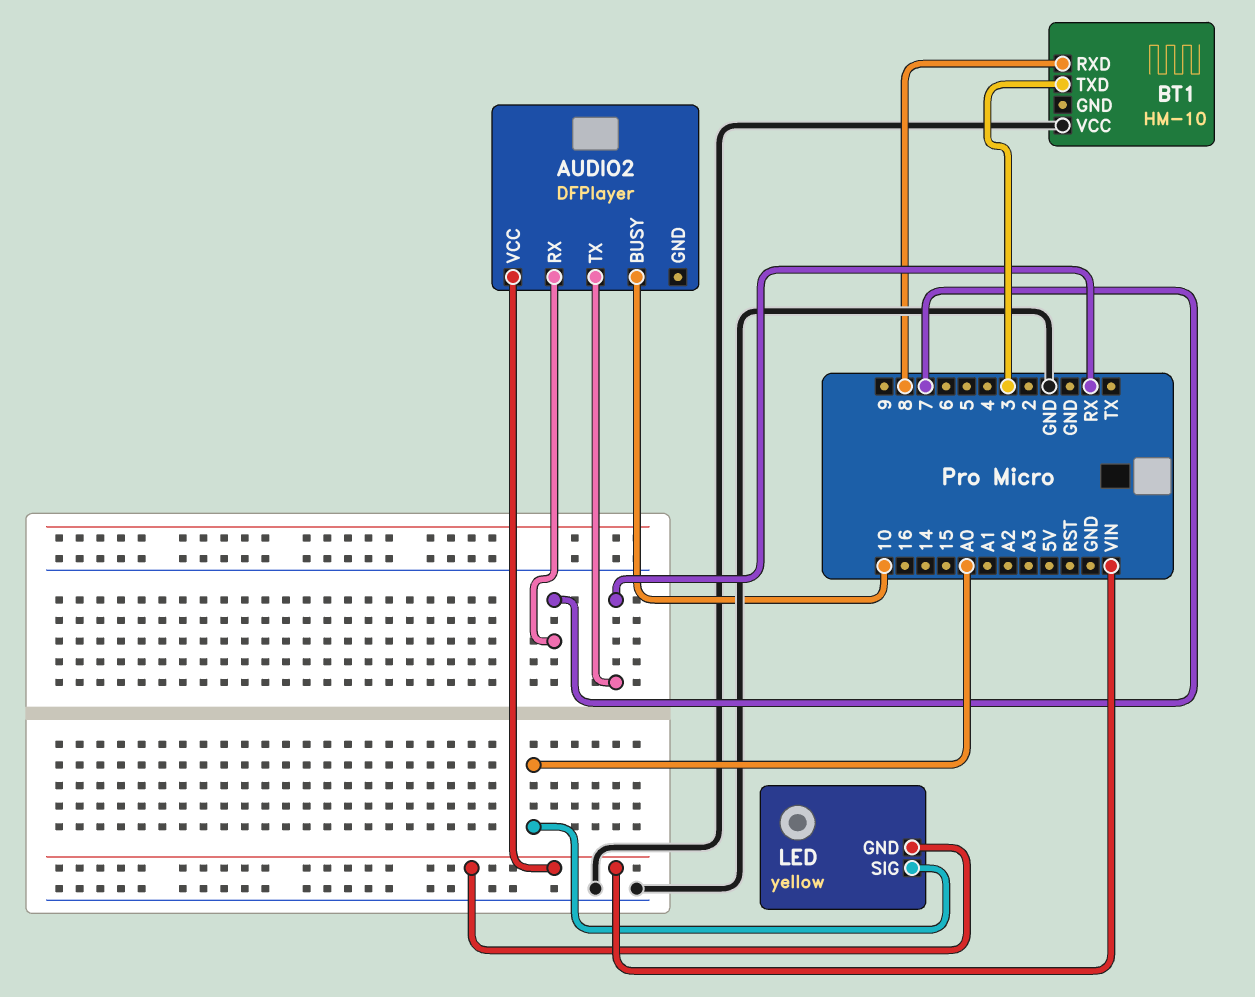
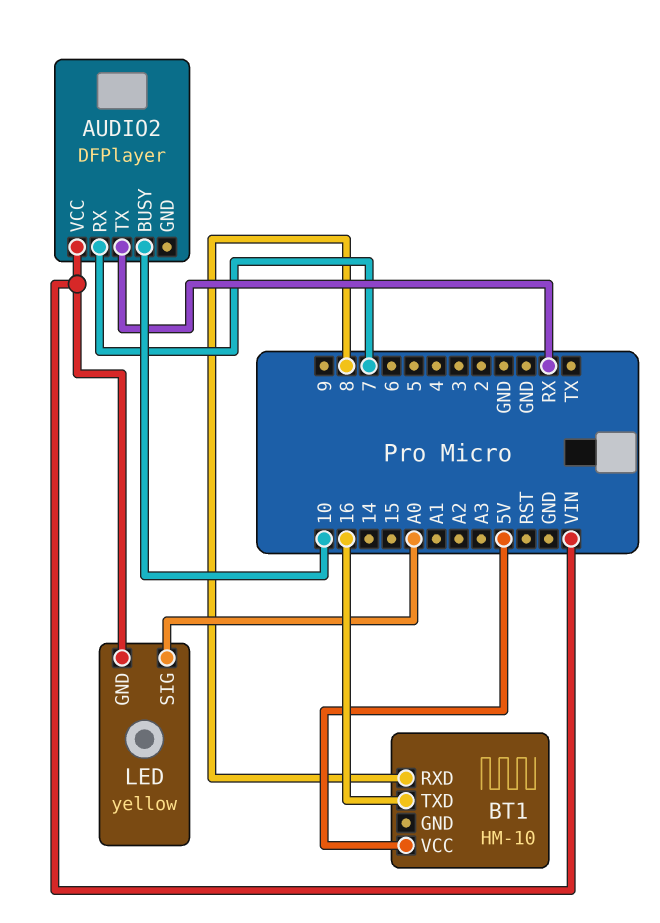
BT1 pin TXD: 3 -> 16
BT1 pin VCC: GND -> 5V

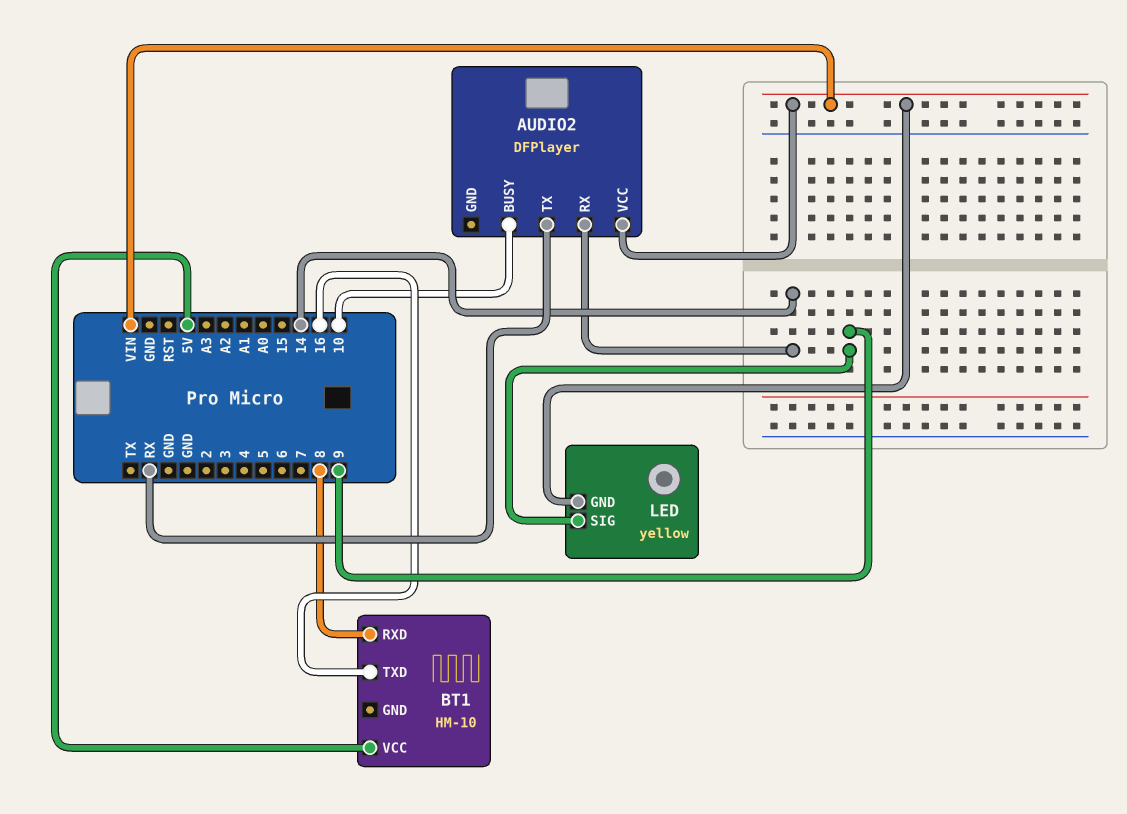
AUDIO2 pin RX: 7 -> 14
LED pin SIG: A0 -> 9

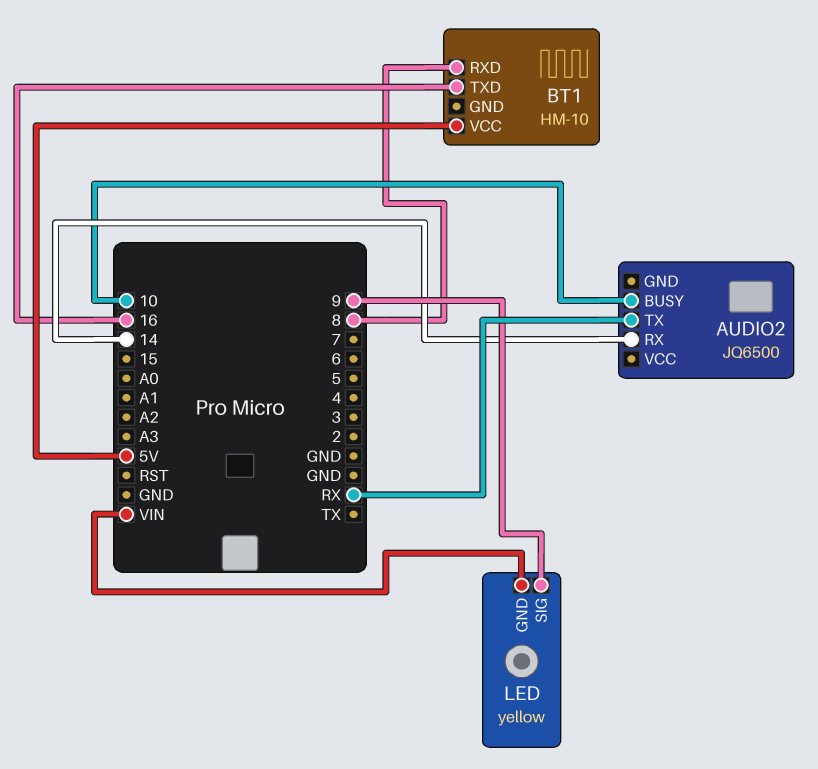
AUDIO2: DFPlayer -> JQ6500
AUDIO2 pin VCC: VIN -> none

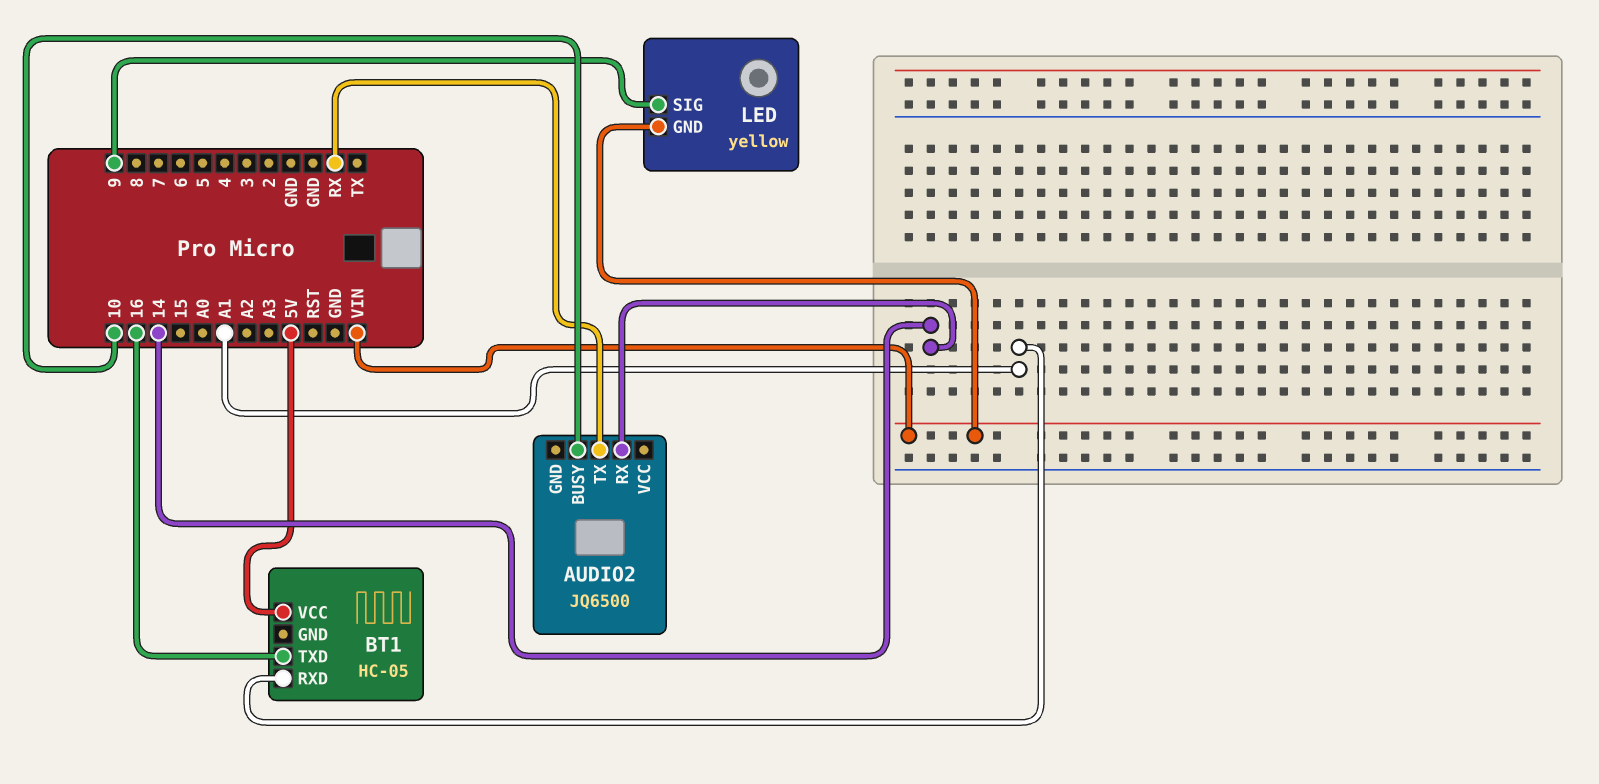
BT1: HM-10 -> HC-05
BT1 pin RXD: 8 -> A1

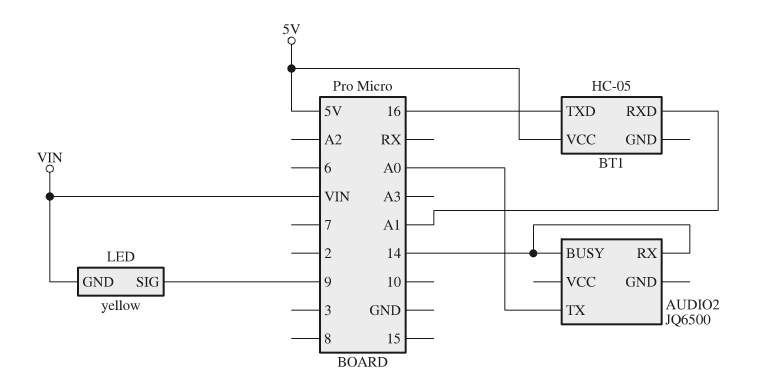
AUDIO2 pin BUSY: 10 -> 14
AUDIO2 pin TX: RX -> A0

